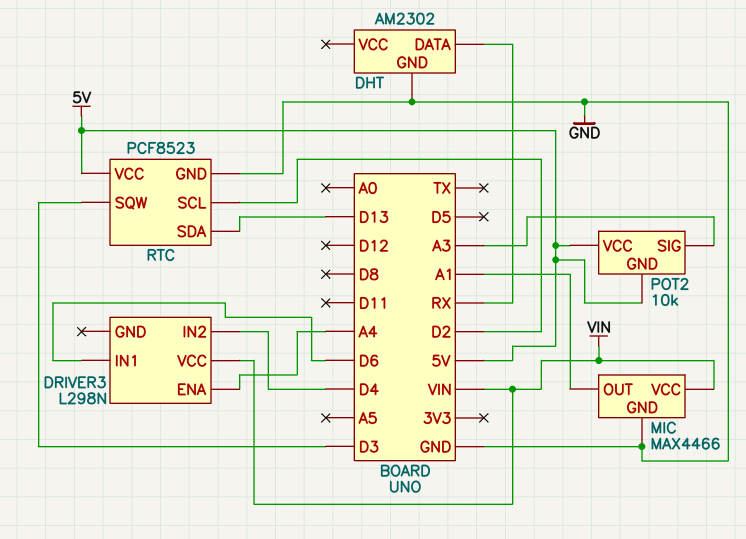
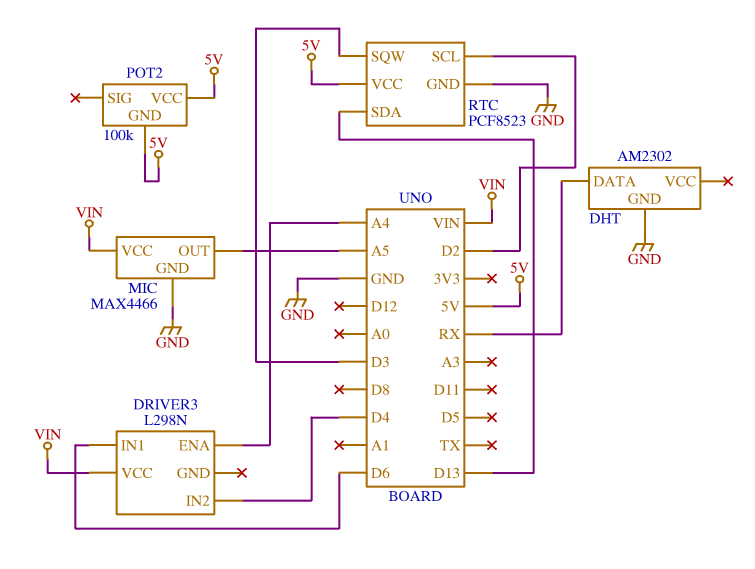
MIC pin OUT: A1 -> A5
POT2: 10k -> 100k
POT2 pin SIG: A3 -> none

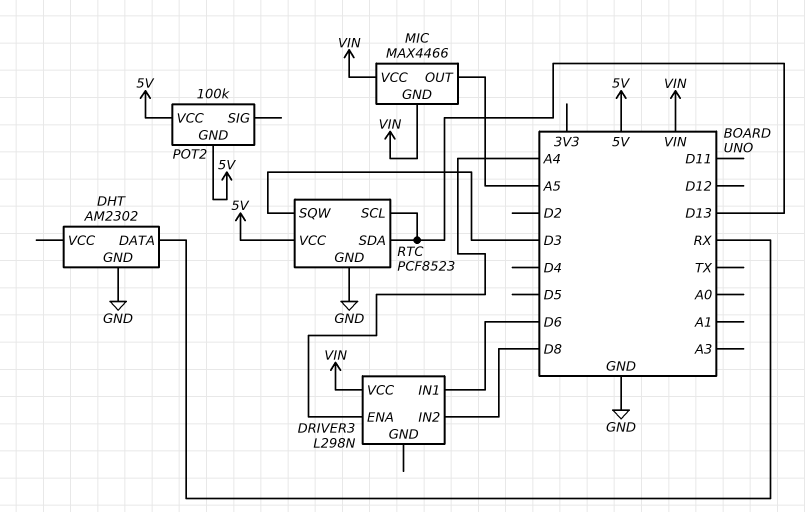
DRIVER3 pin IN2: D4 -> D8
MIC pin GND: GND -> VIN
RTC pin SCL: D2 -> D13

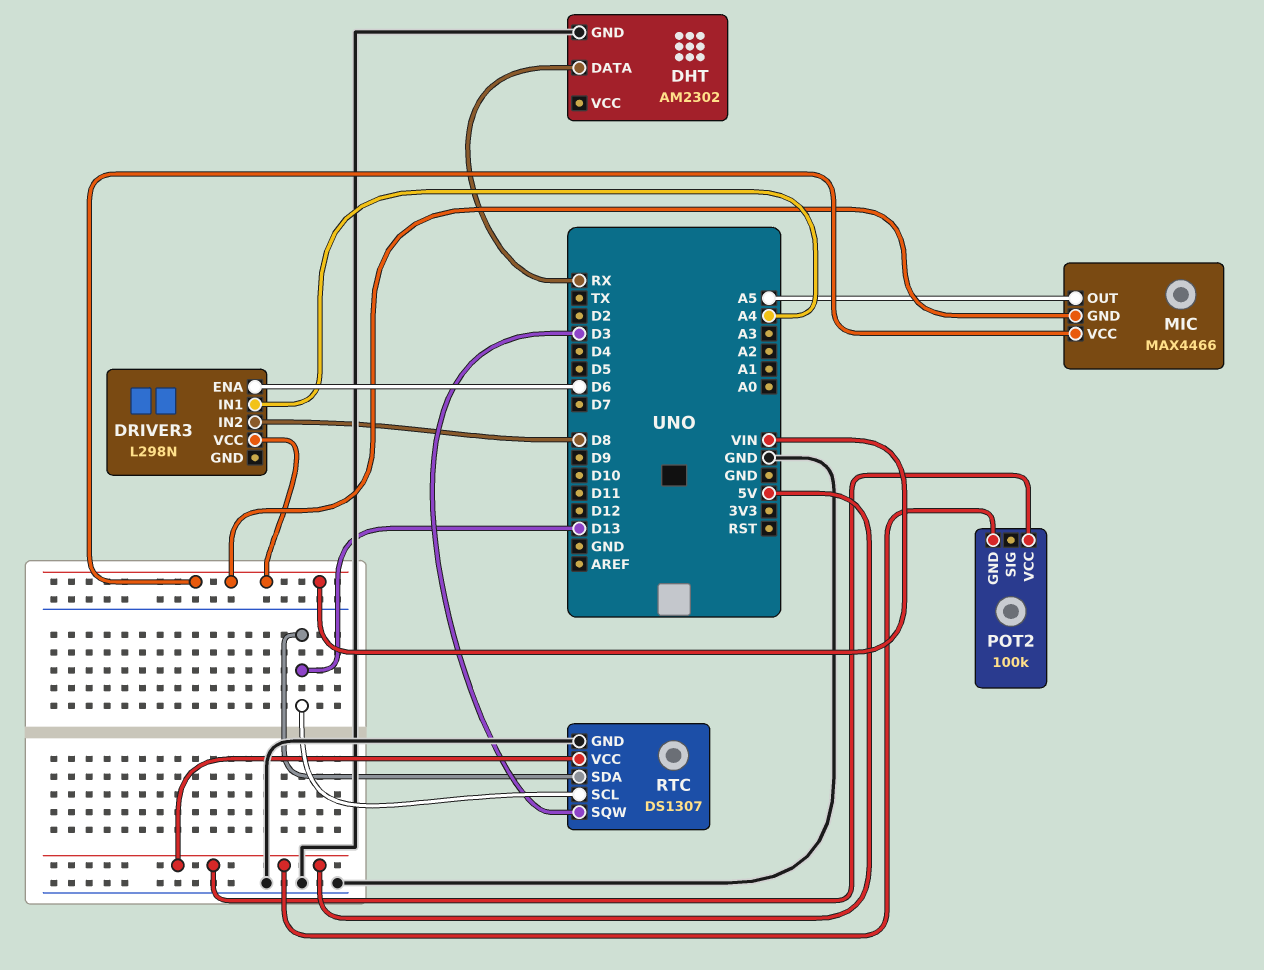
DRIVER3 pin ENA: A4 -> D6
DRIVER3 pin IN1: D6 -> A4
RTC: PCF8523 -> DS1307

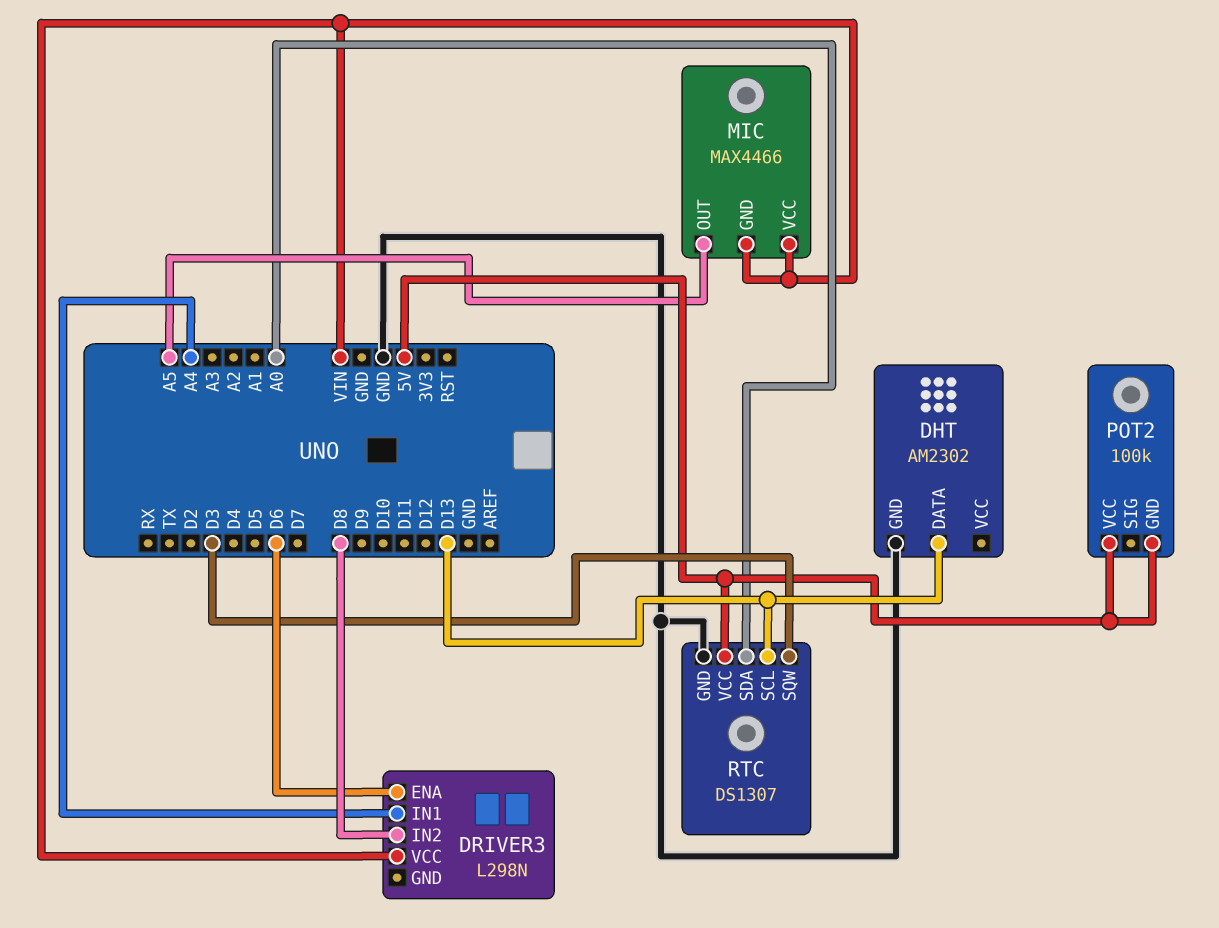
DHT pin DATA: RX -> D13
RTC pin SDA: D13 -> A0

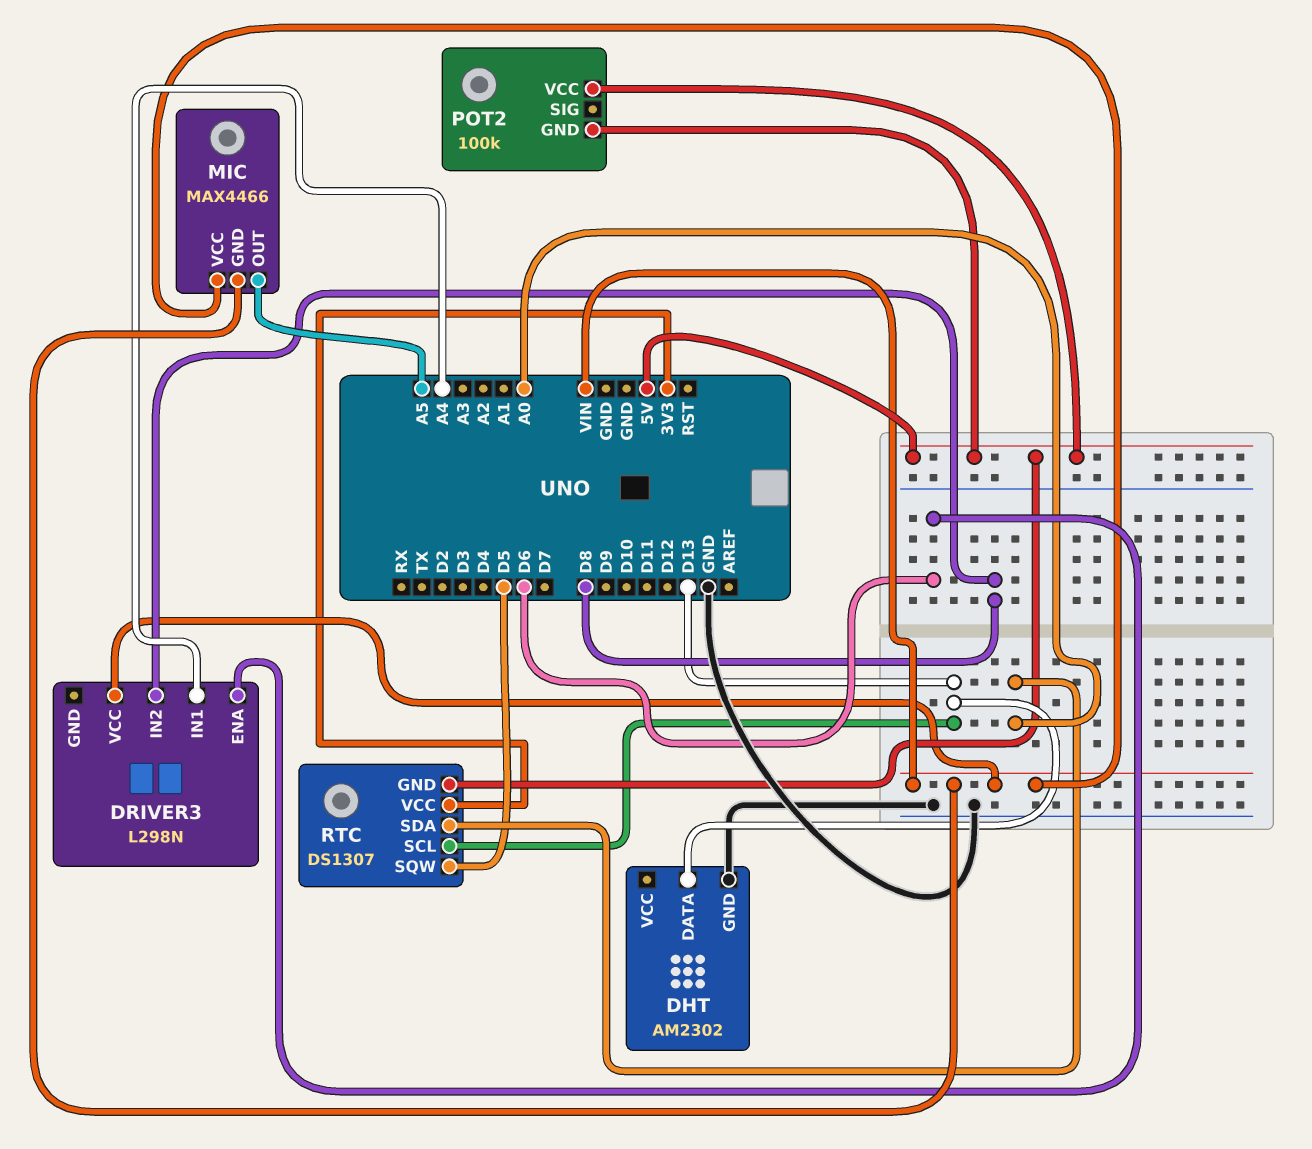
RTC pin GND: GND -> 5V
RTC pin SQW: D3 -> D5
RTC pin VCC: 5V -> 3V3

